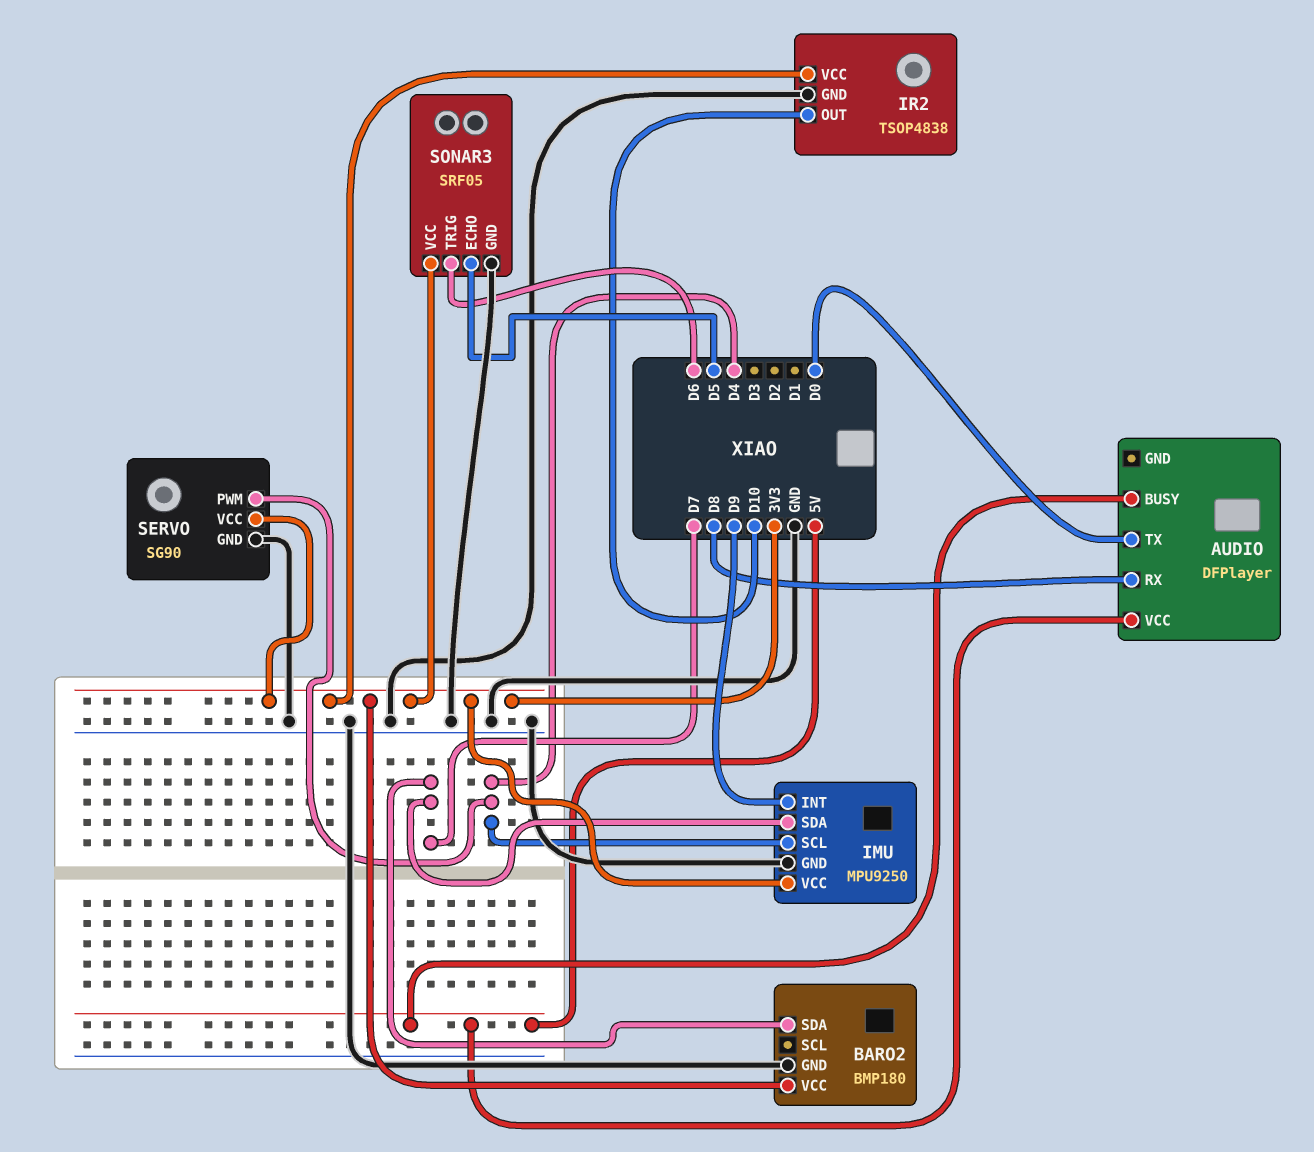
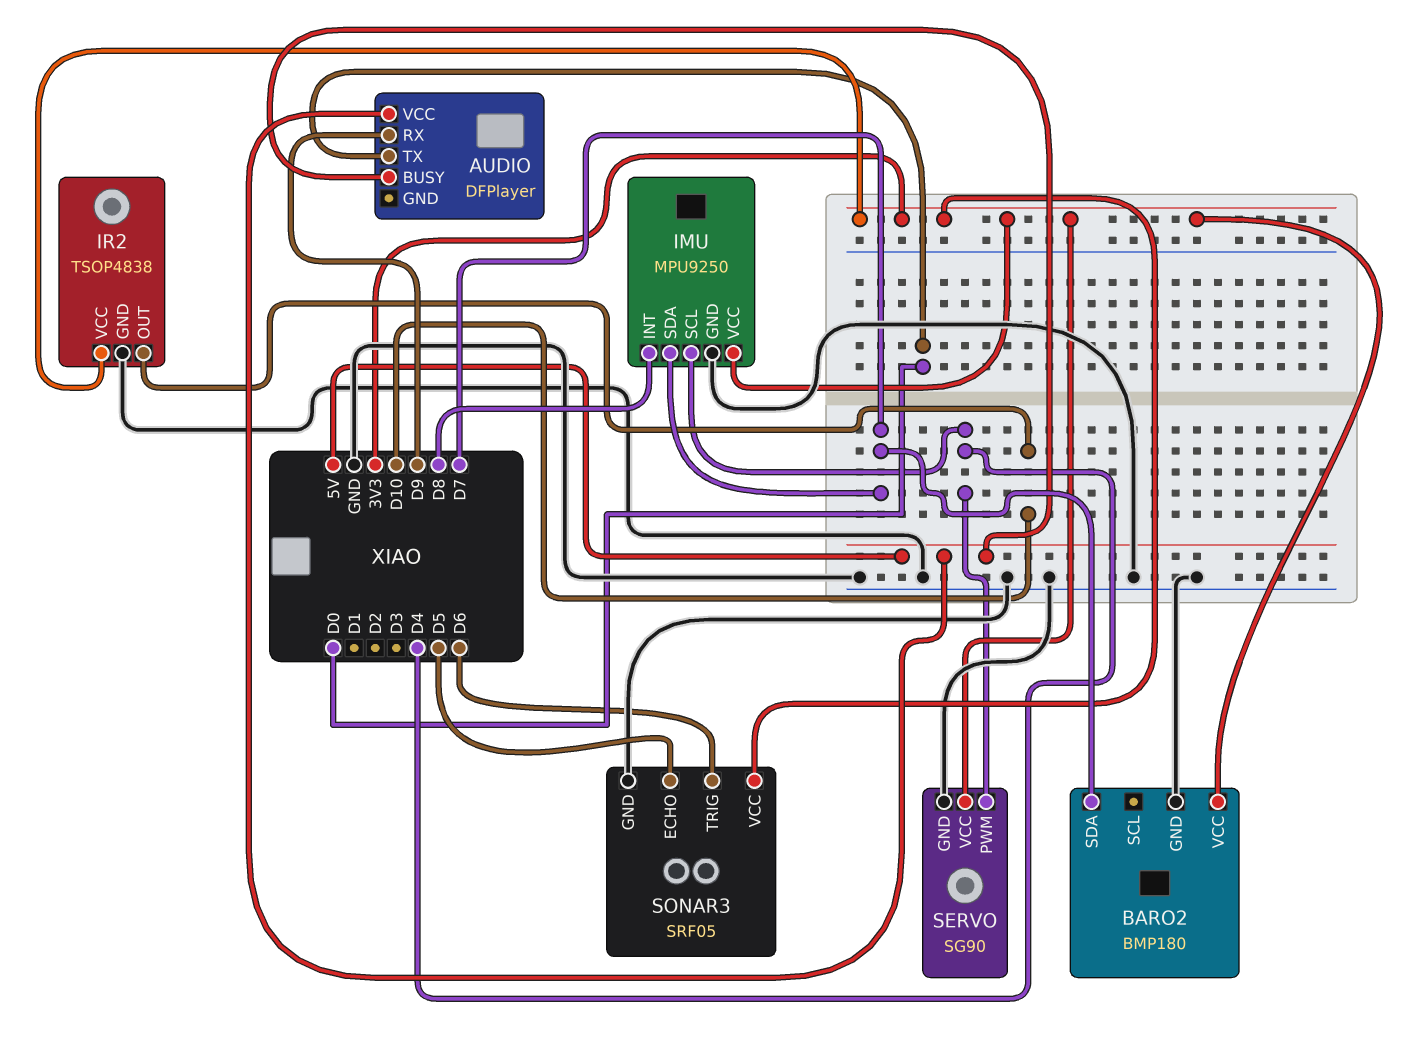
AUDIO pin RX: D8 -> D9
IMU pin INT: D9 -> D8

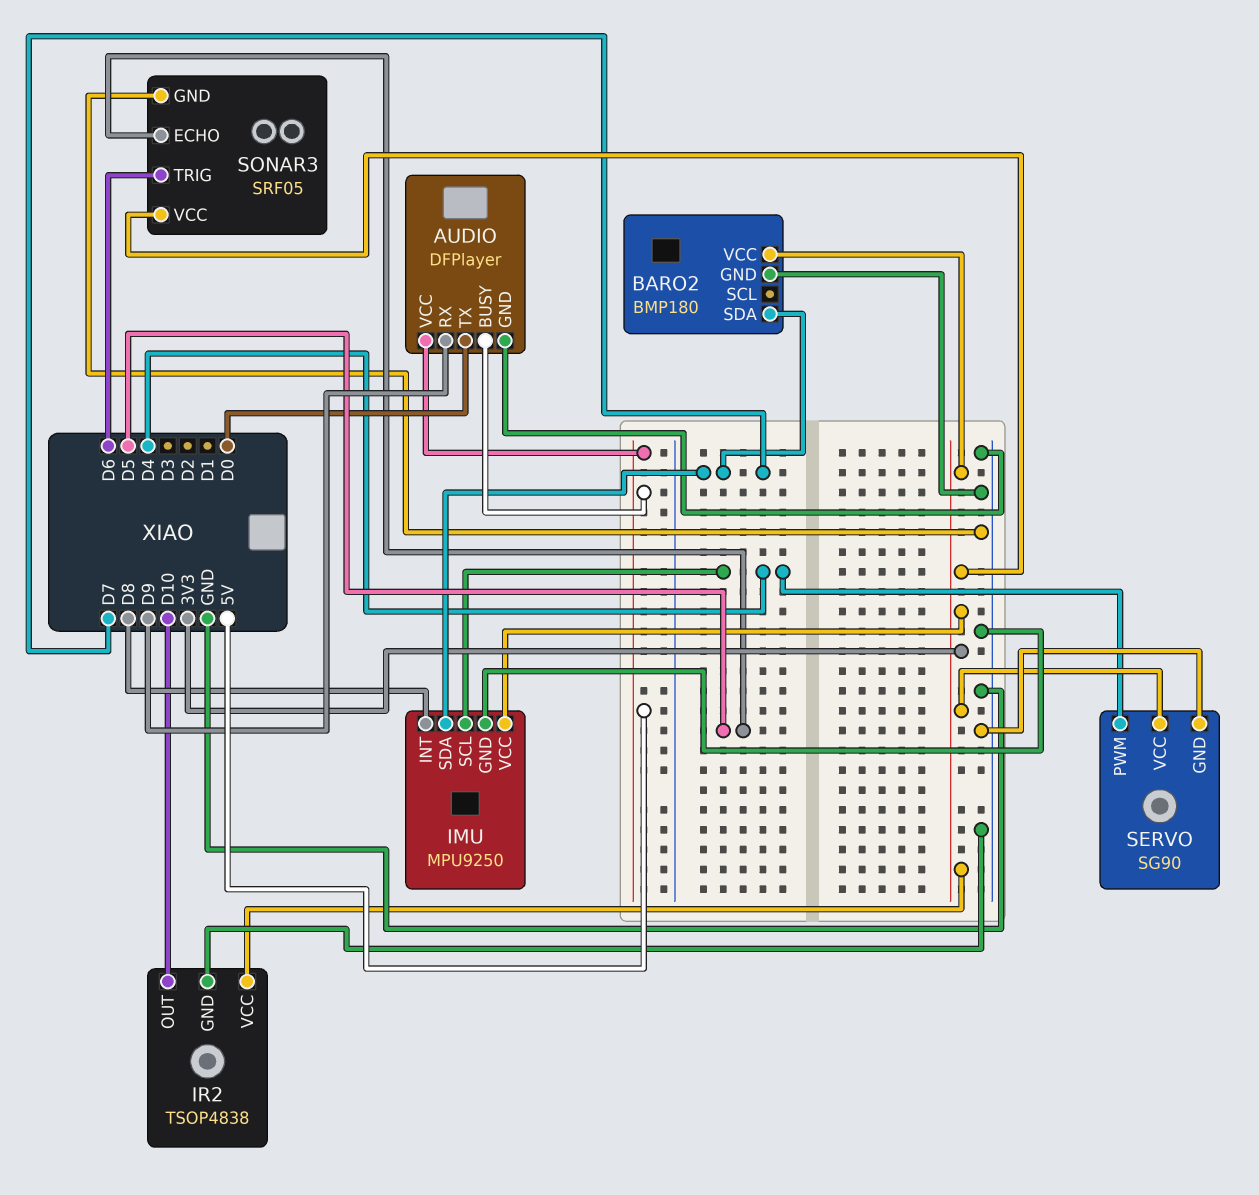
AUDIO pin GND: none -> GND

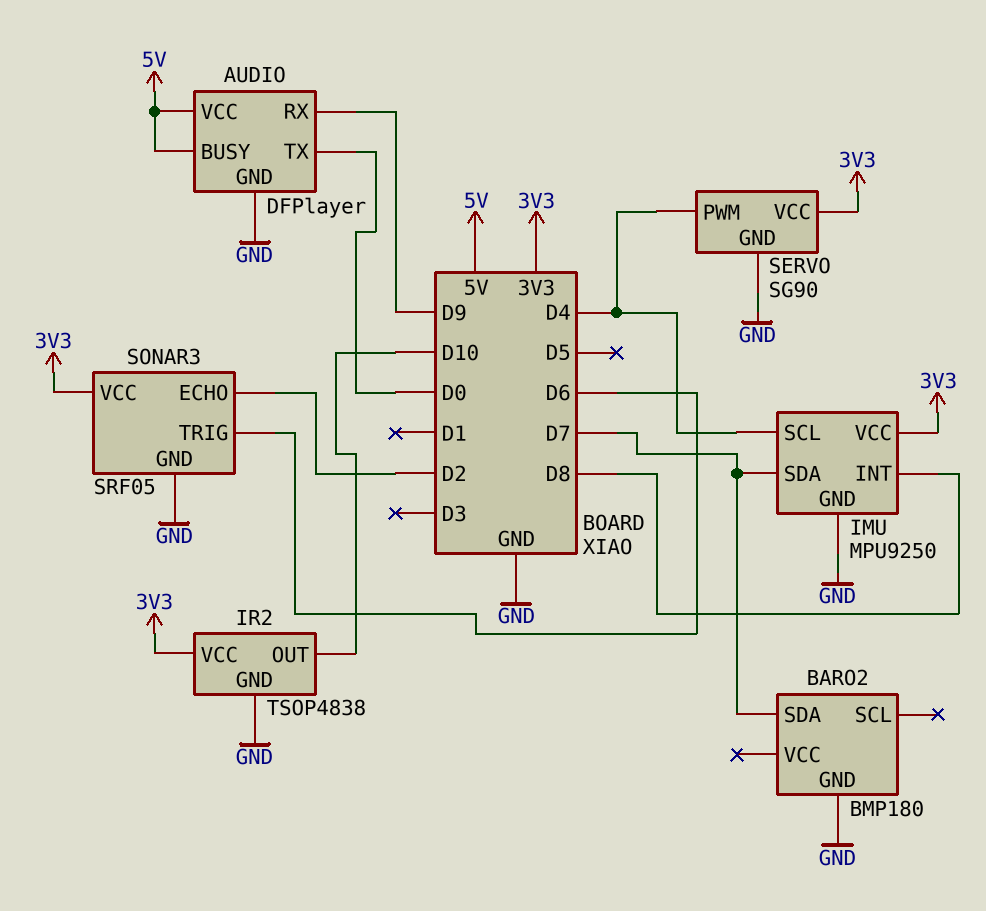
BARO2 pin VCC: 3V3 -> none
SONAR3 pin ECHO: D5 -> D2

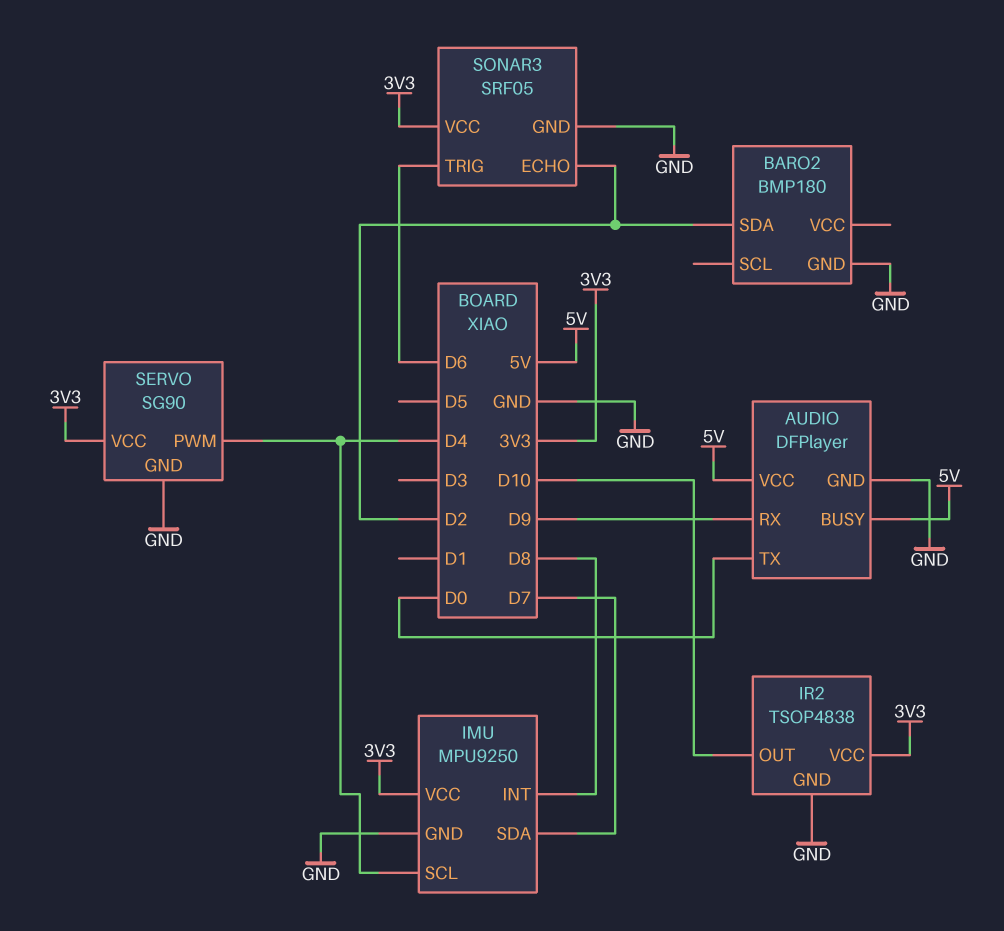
BARO2 pin SDA: D7 -> D2

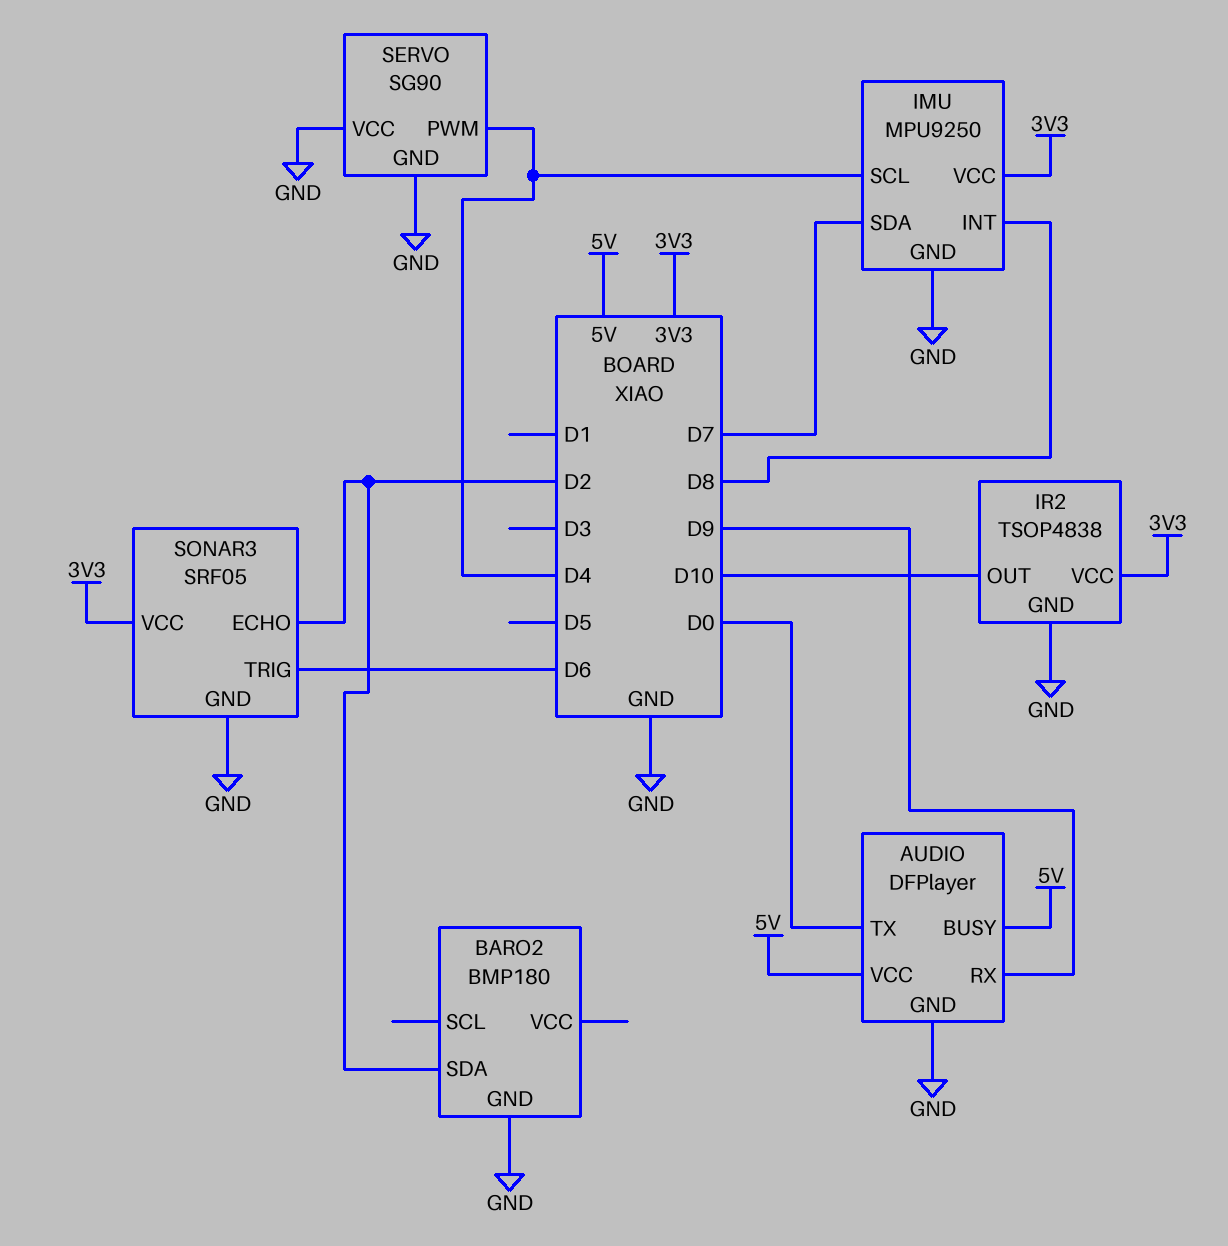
SERVO pin VCC: 3V3 -> GND

